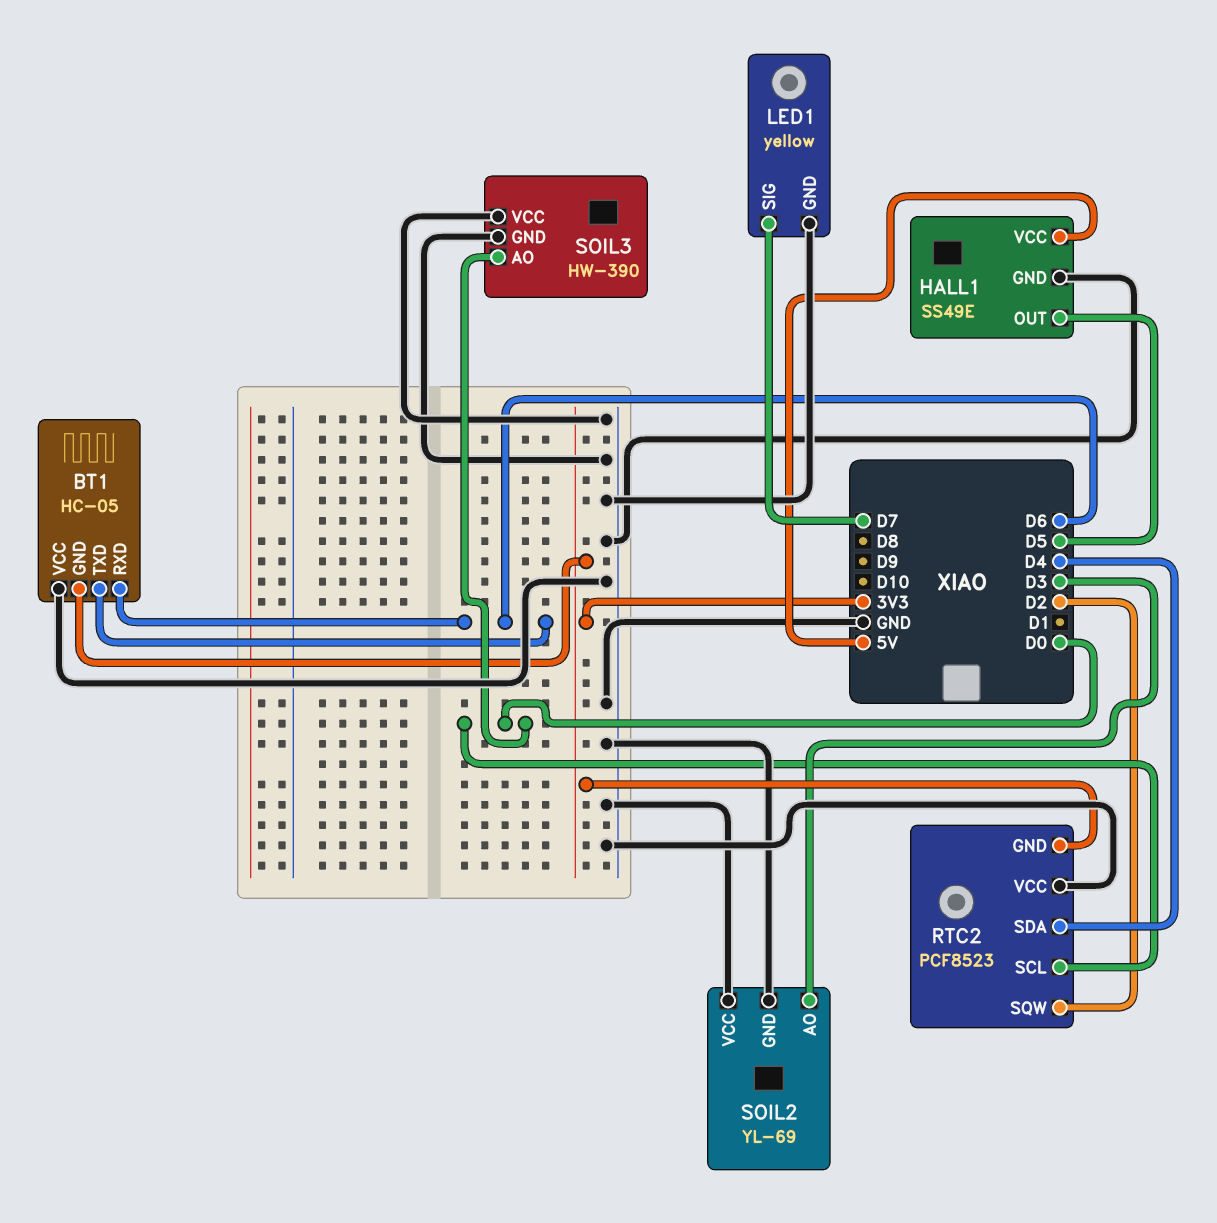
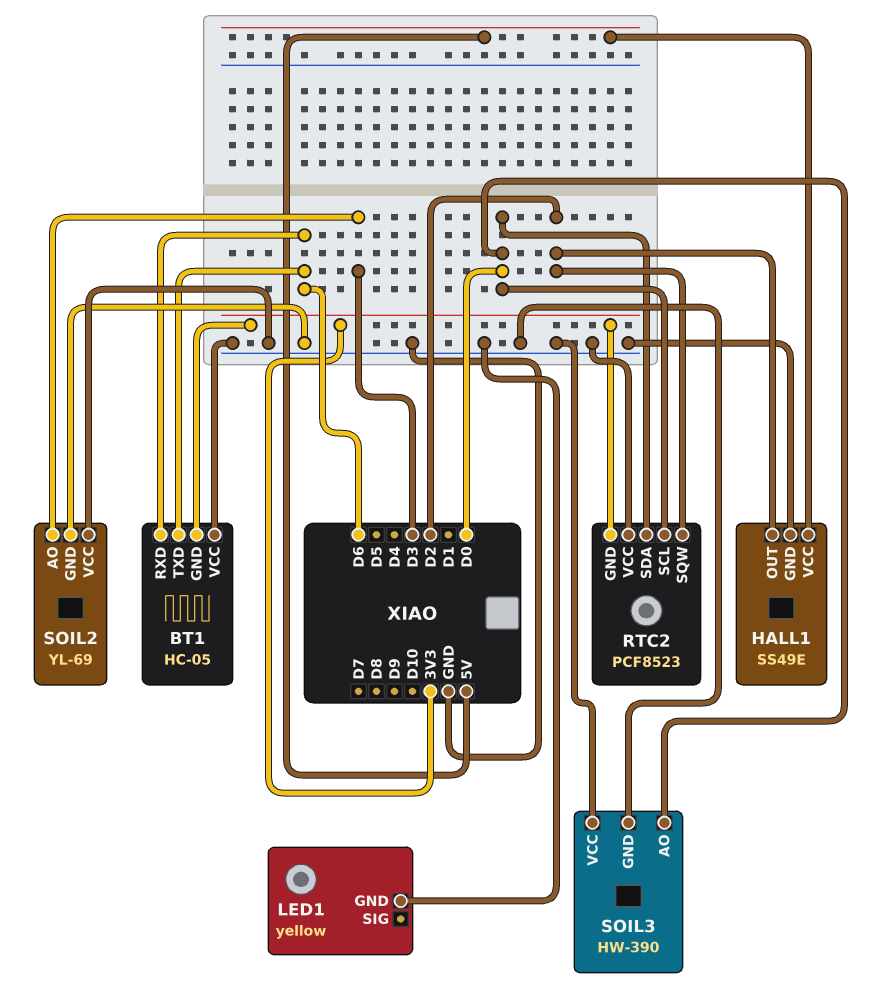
HALL1 pin OUT: D5 -> D2
LED1 pin SIG: D7 -> none
RTC2 pin SDA: D4 -> D0

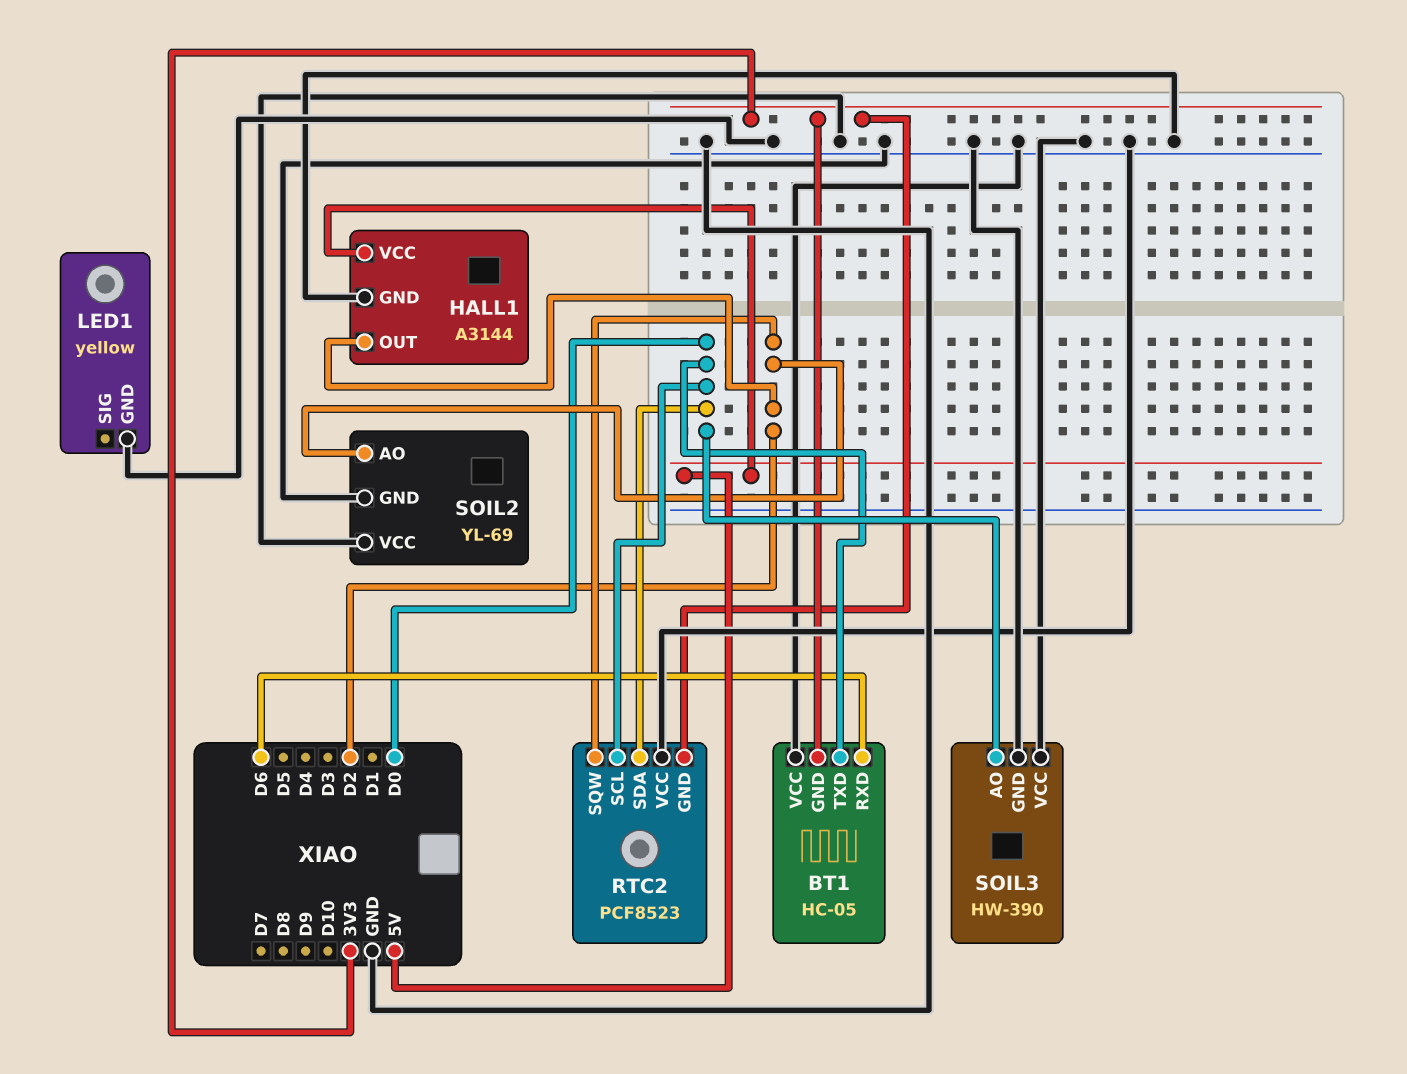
BT1 pin TXD: D6 -> D0
HALL1: SS49E -> A3144
SOIL2 pin AO: D3 -> D2

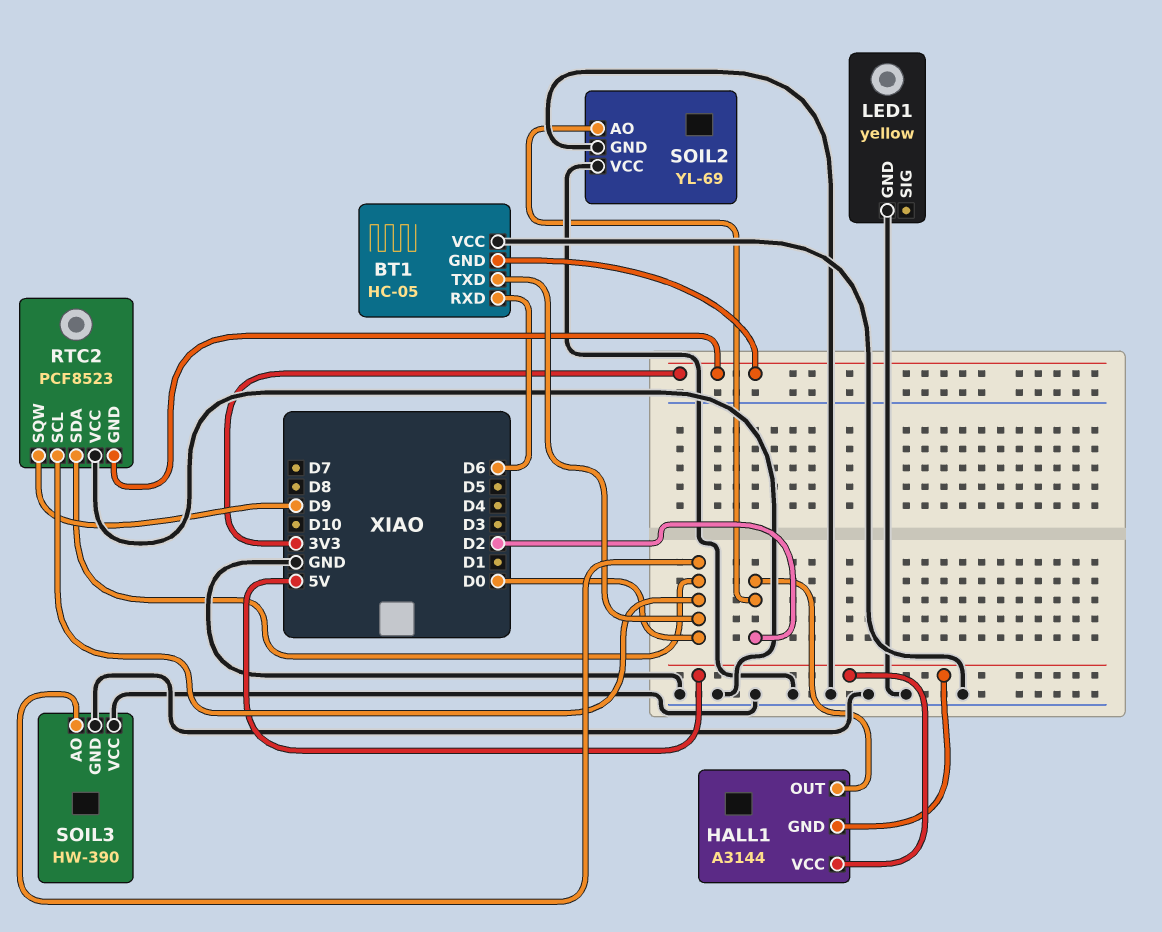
HALL1 pin GND: GND -> 5V
RTC2 pin SQW: D2 -> D9

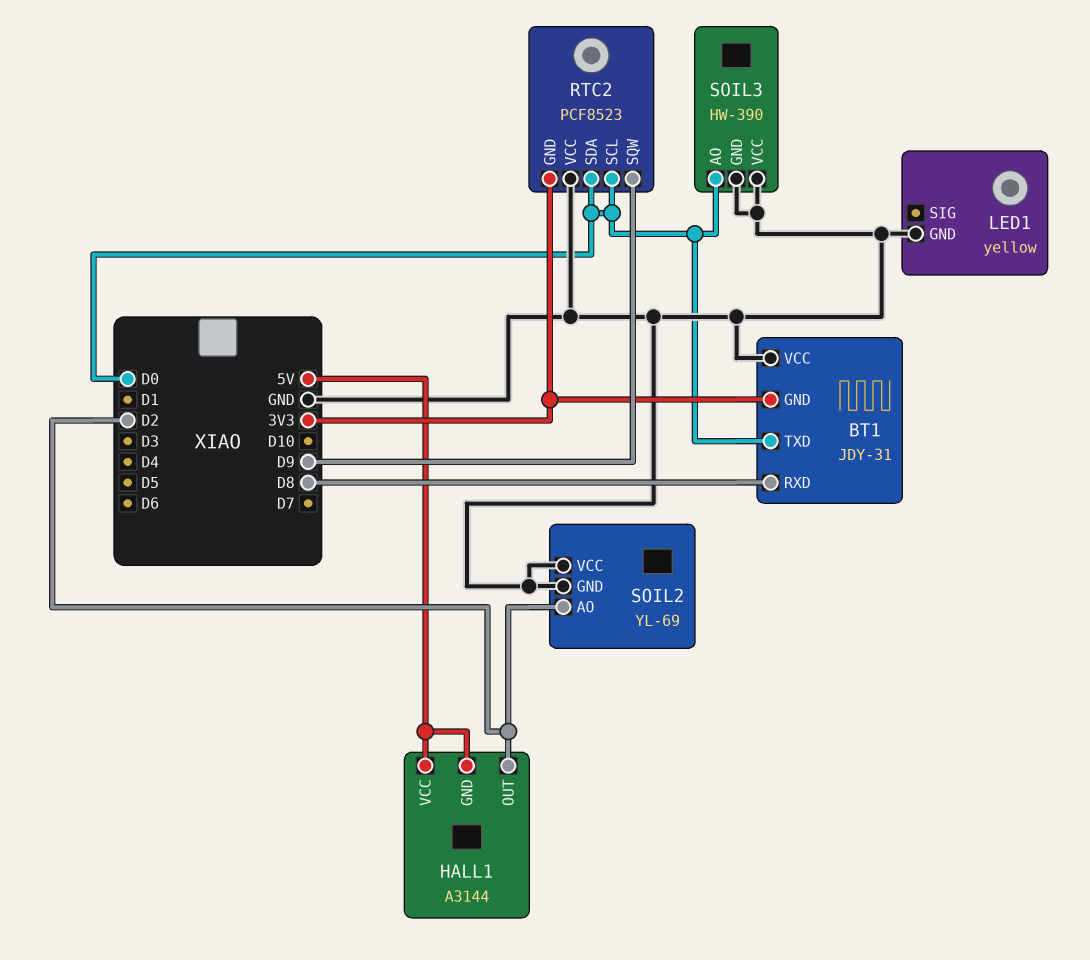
BT1: HC-05 -> JDY-31
BT1 pin RXD: D6 -> D8

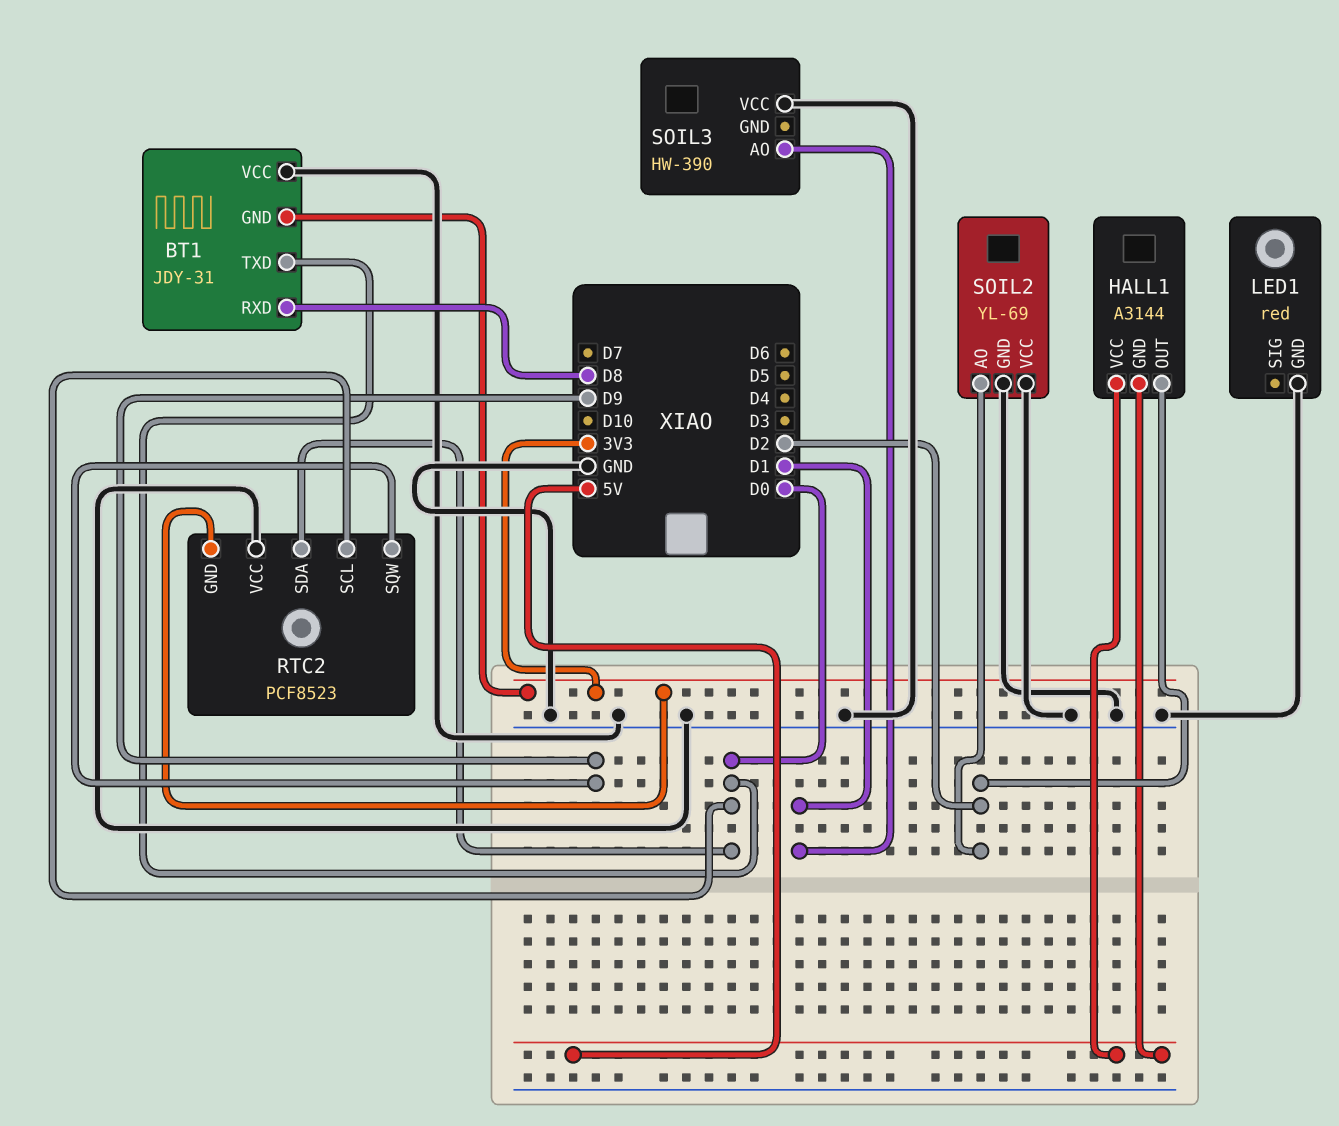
LED1: yellow -> red
SOIL3 pin AO: D0 -> D1
SOIL3 pin GND: GND -> none

